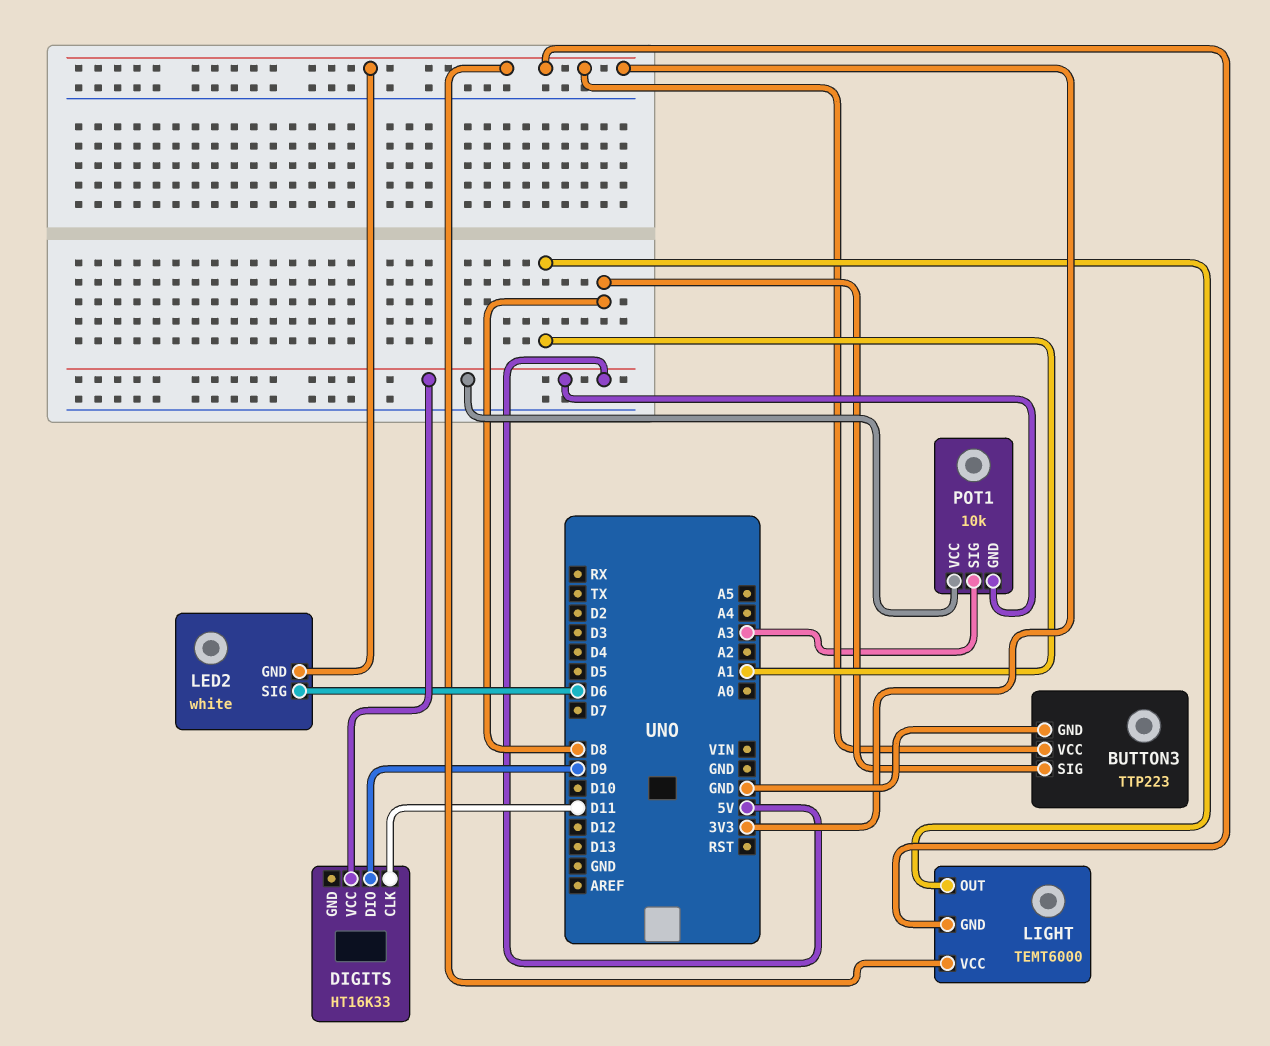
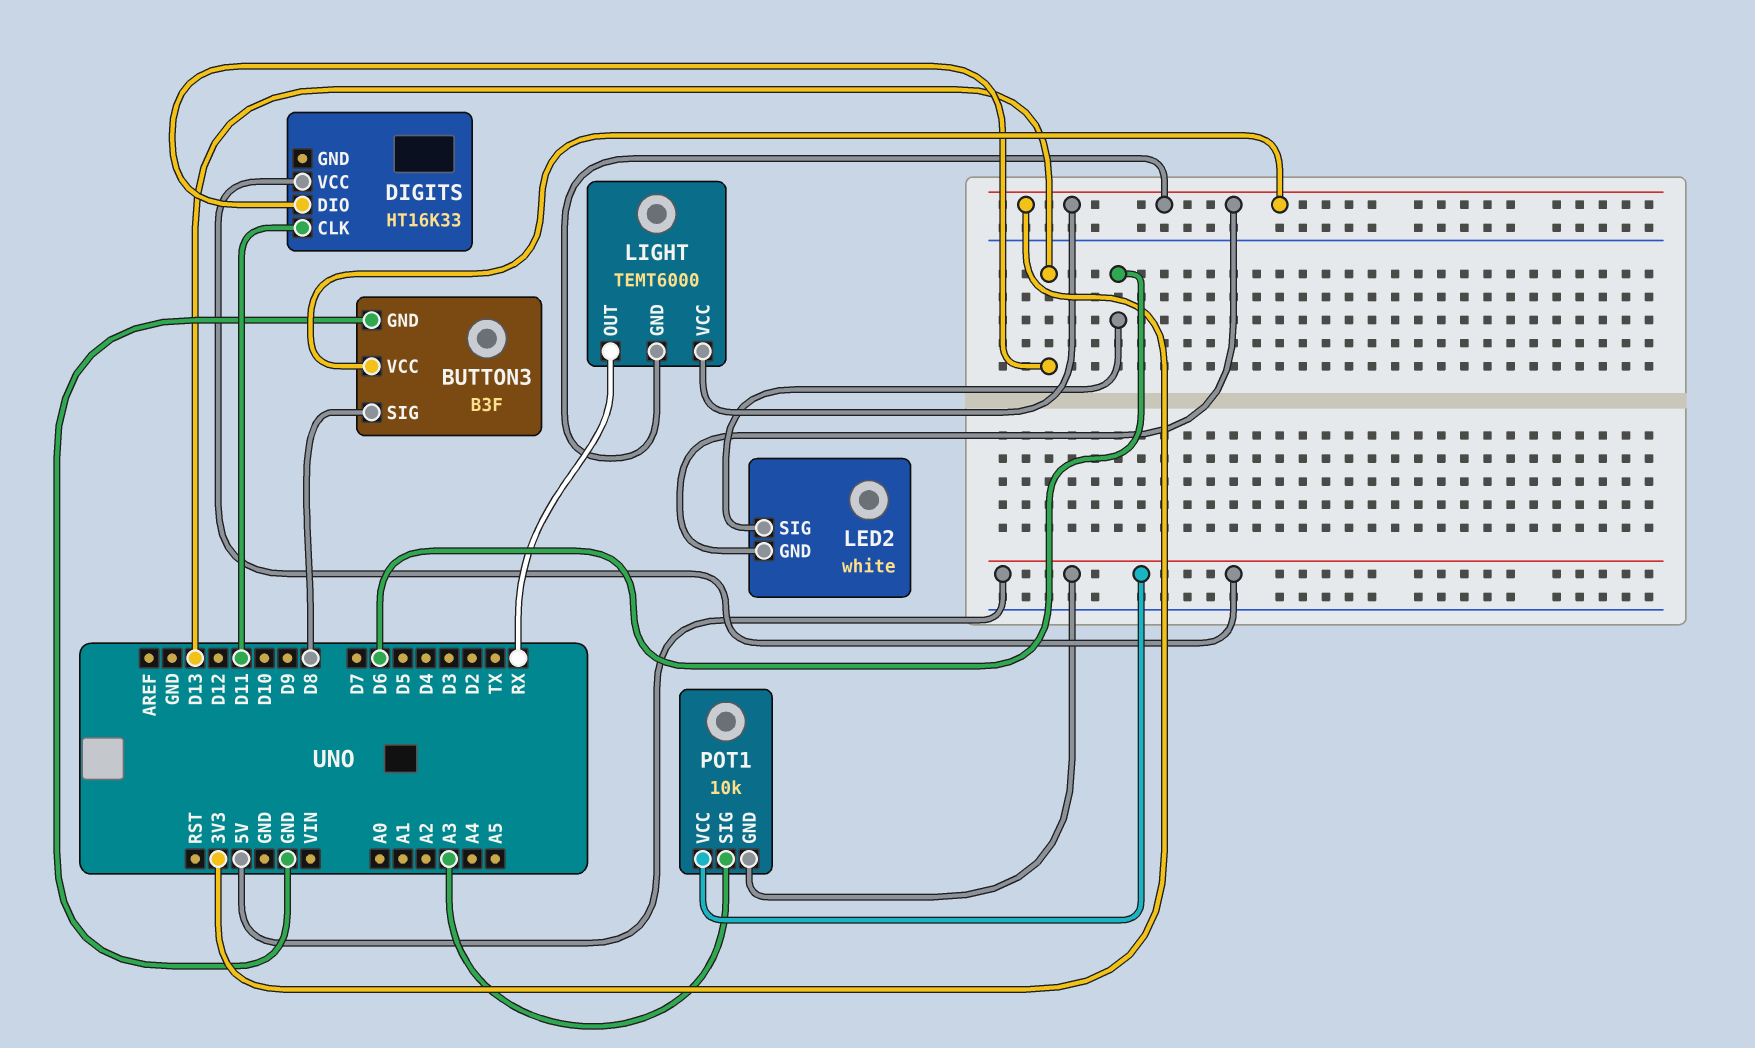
BUTTON3: TTP223 -> B3F
DIGITS pin DIO: D9 -> D13
LIGHT pin OUT: A1 -> RX

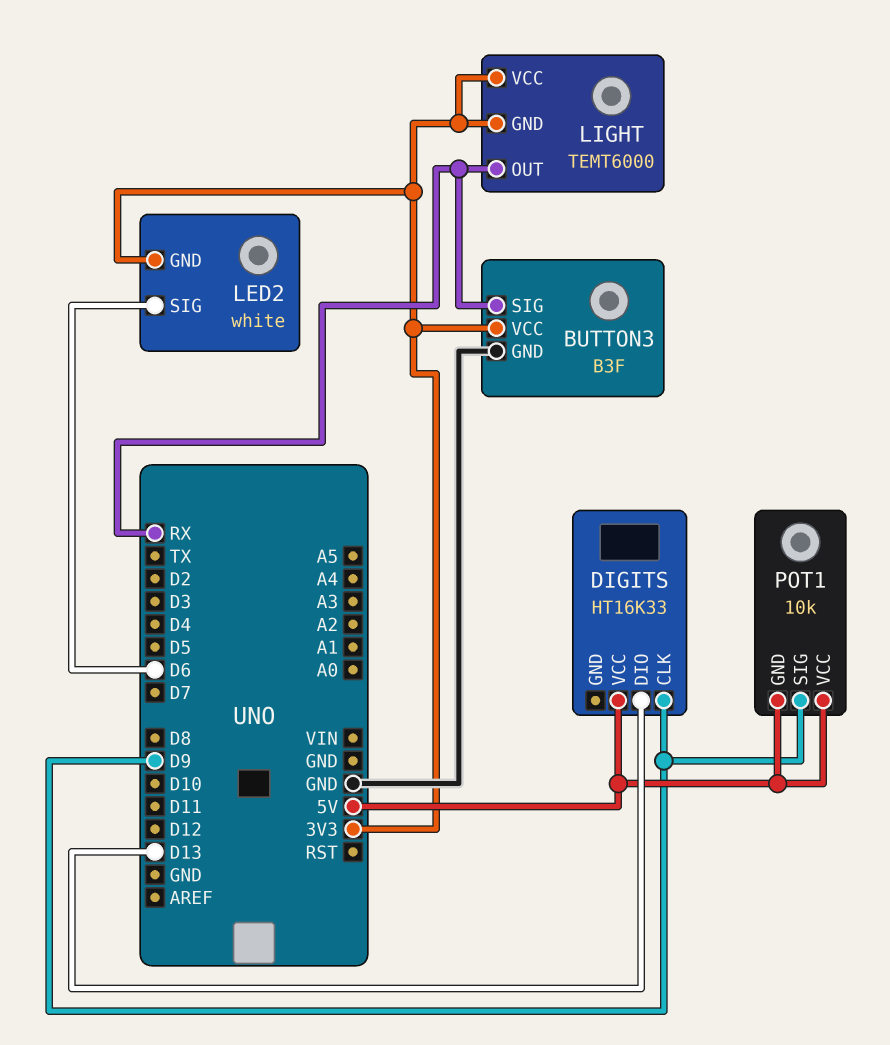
BUTTON3 pin SIG: D8 -> RX
DIGITS pin CLK: D11 -> D9
POT1 pin SIG: A3 -> D9

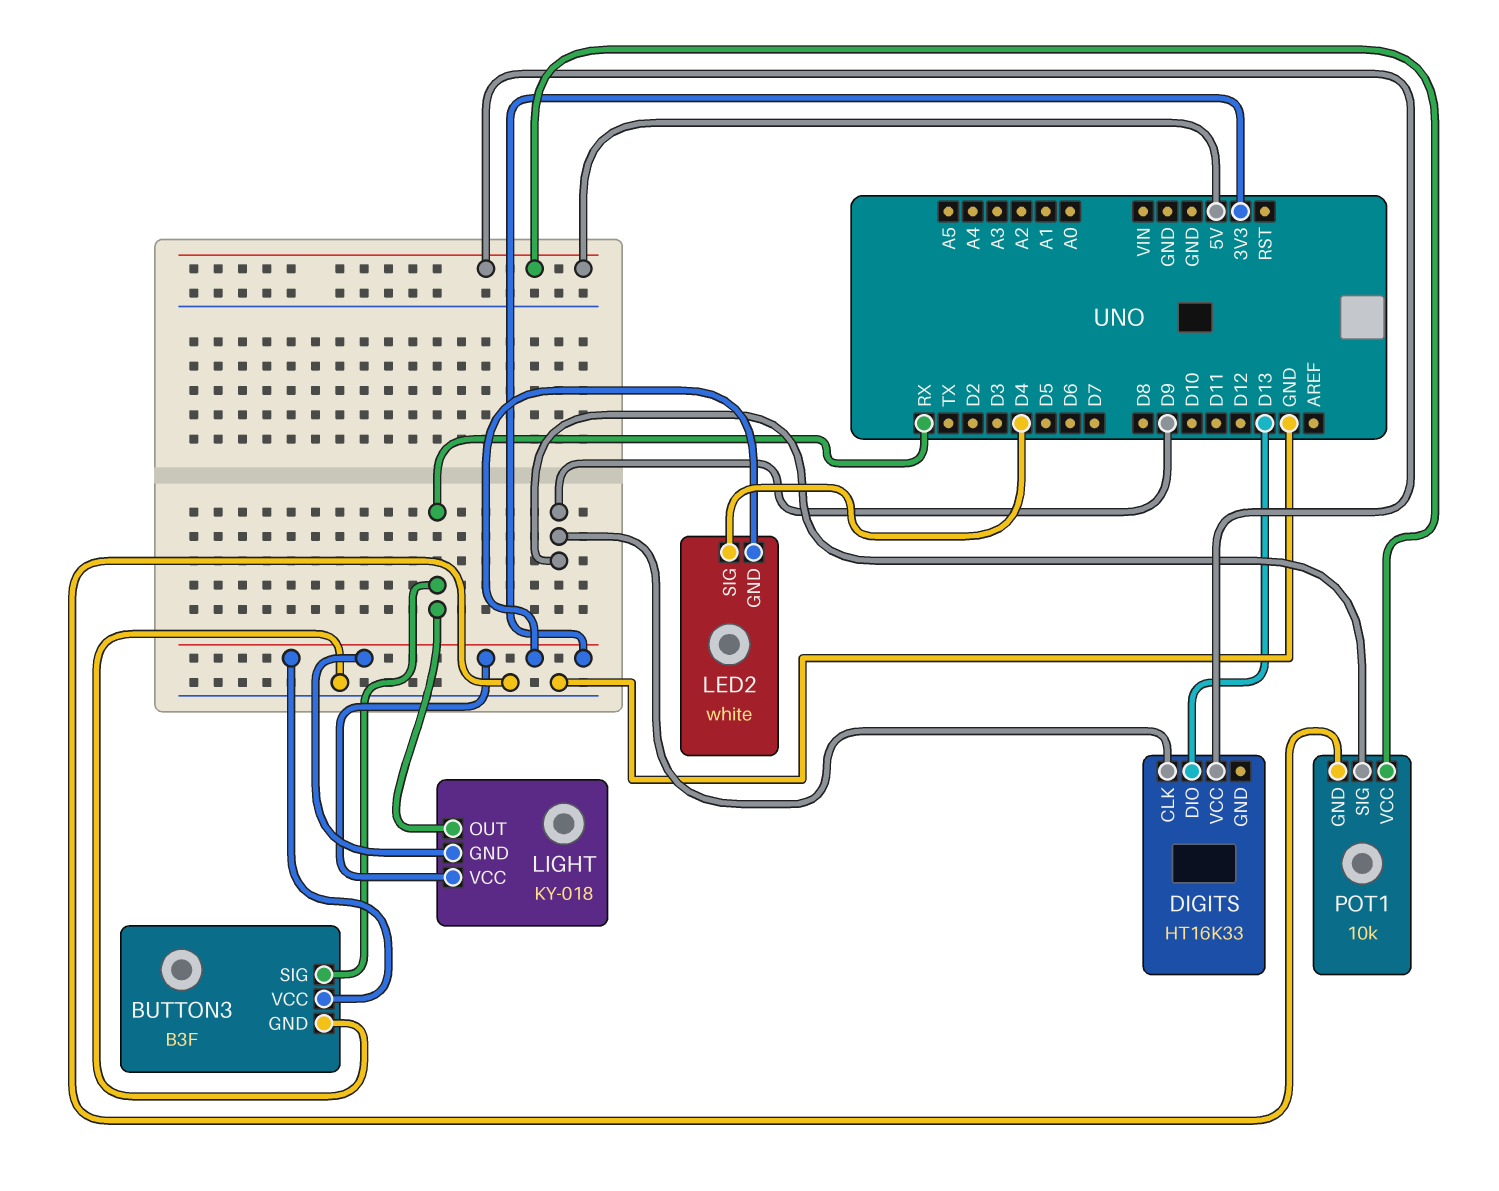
LED2 pin SIG: D6 -> D4
LIGHT: TEMT6000 -> KY-018
POT1 pin GND: 5V -> GND

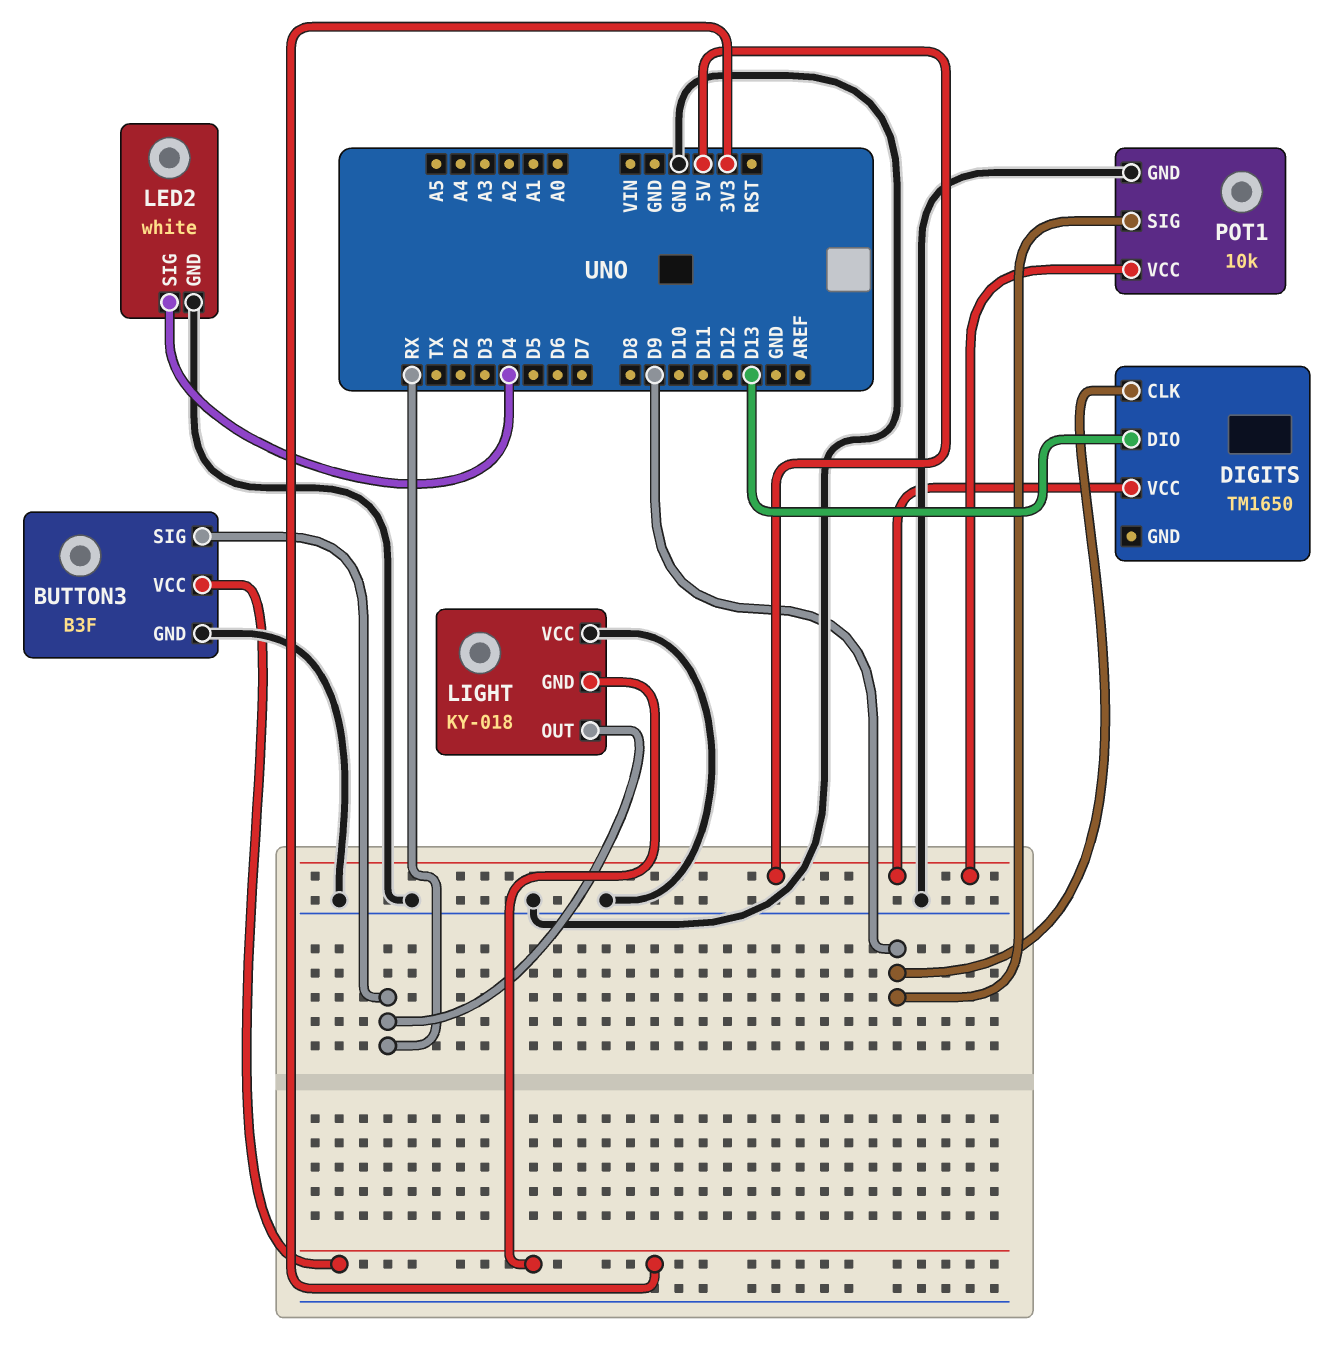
DIGITS: HT16K33 -> TM1650
LED2 pin GND: 3V3 -> GND
LIGHT pin VCC: 3V3 -> GND

